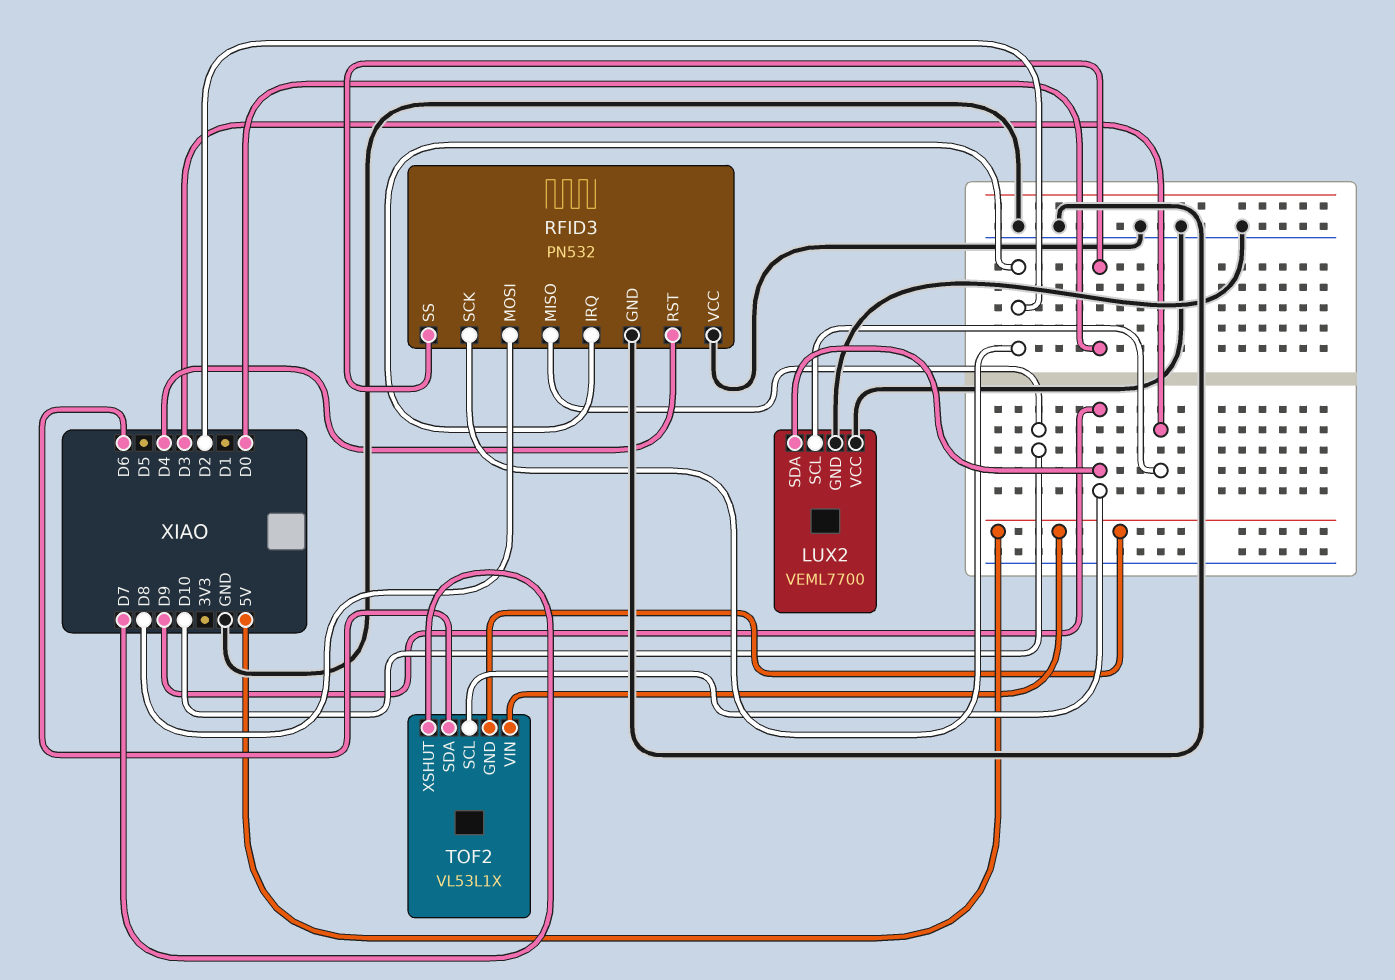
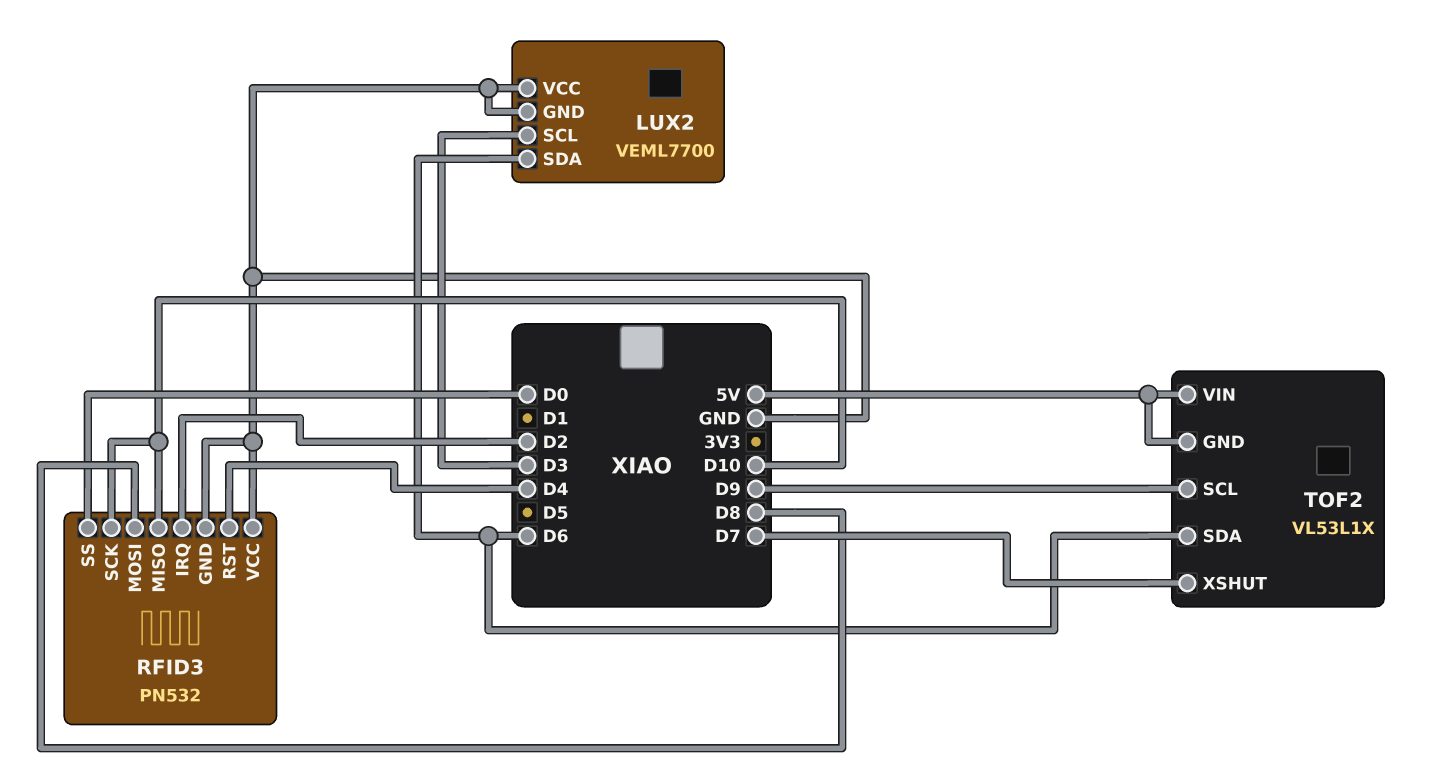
LUX2 pin SDA: D9 -> D6
RFID3 pin SCK: D2 -> D10

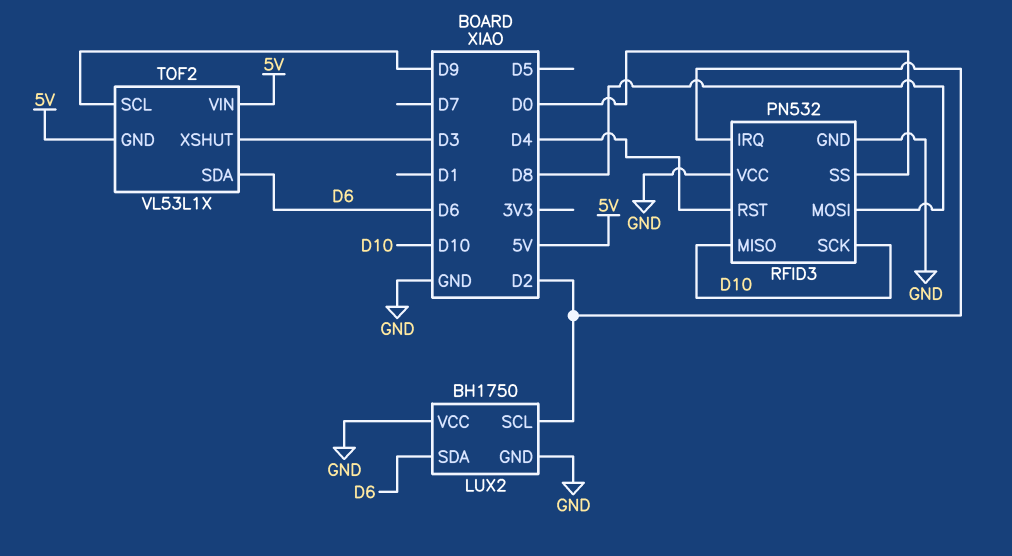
LUX2: VEML7700 -> BH1750
LUX2 pin SCL: D3 -> D2
TOF2 pin XSHUT: D7 -> D3

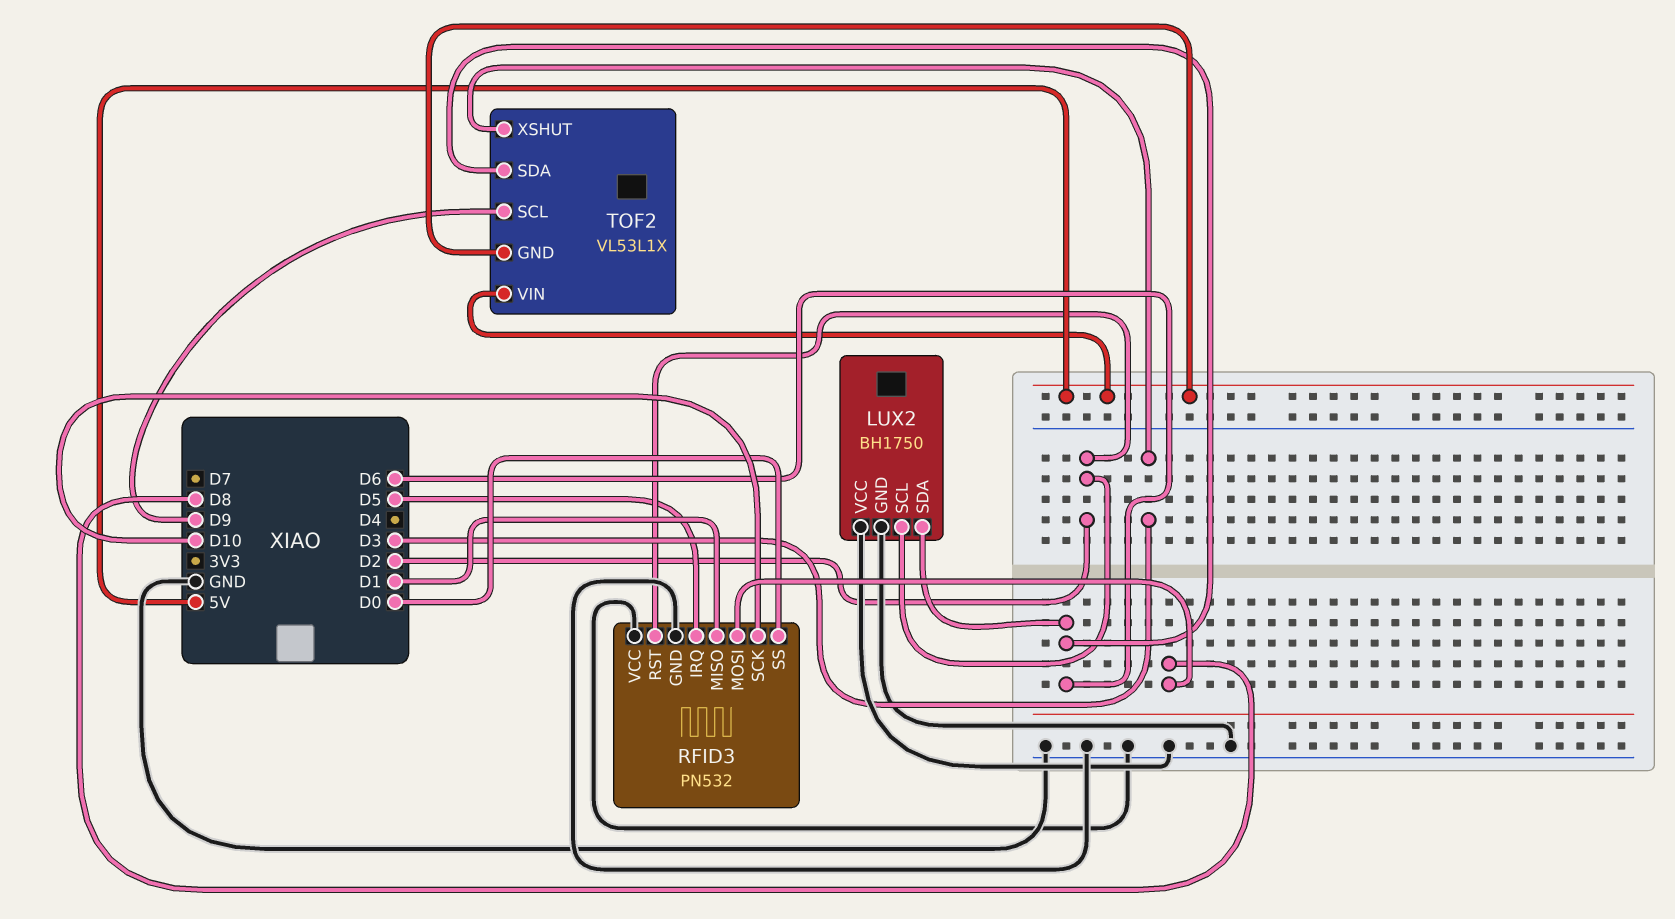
RFID3 pin IRQ: D2 -> D5
RFID3 pin MISO: D10 -> D1
RFID3 pin RST: D4 -> D2

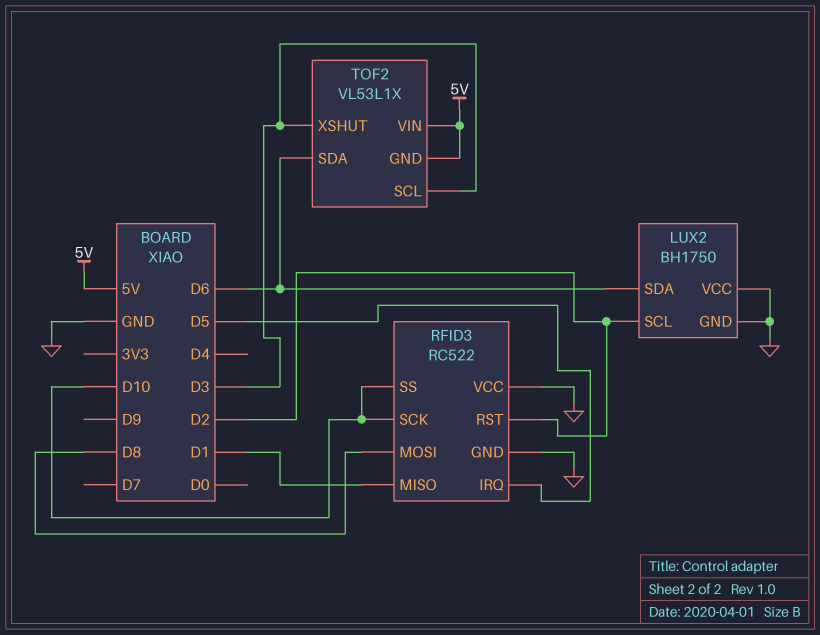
RFID3: PN532 -> RC522
RFID3 pin SS: D0 -> D10
TOF2 pin SCL: D9 -> D3

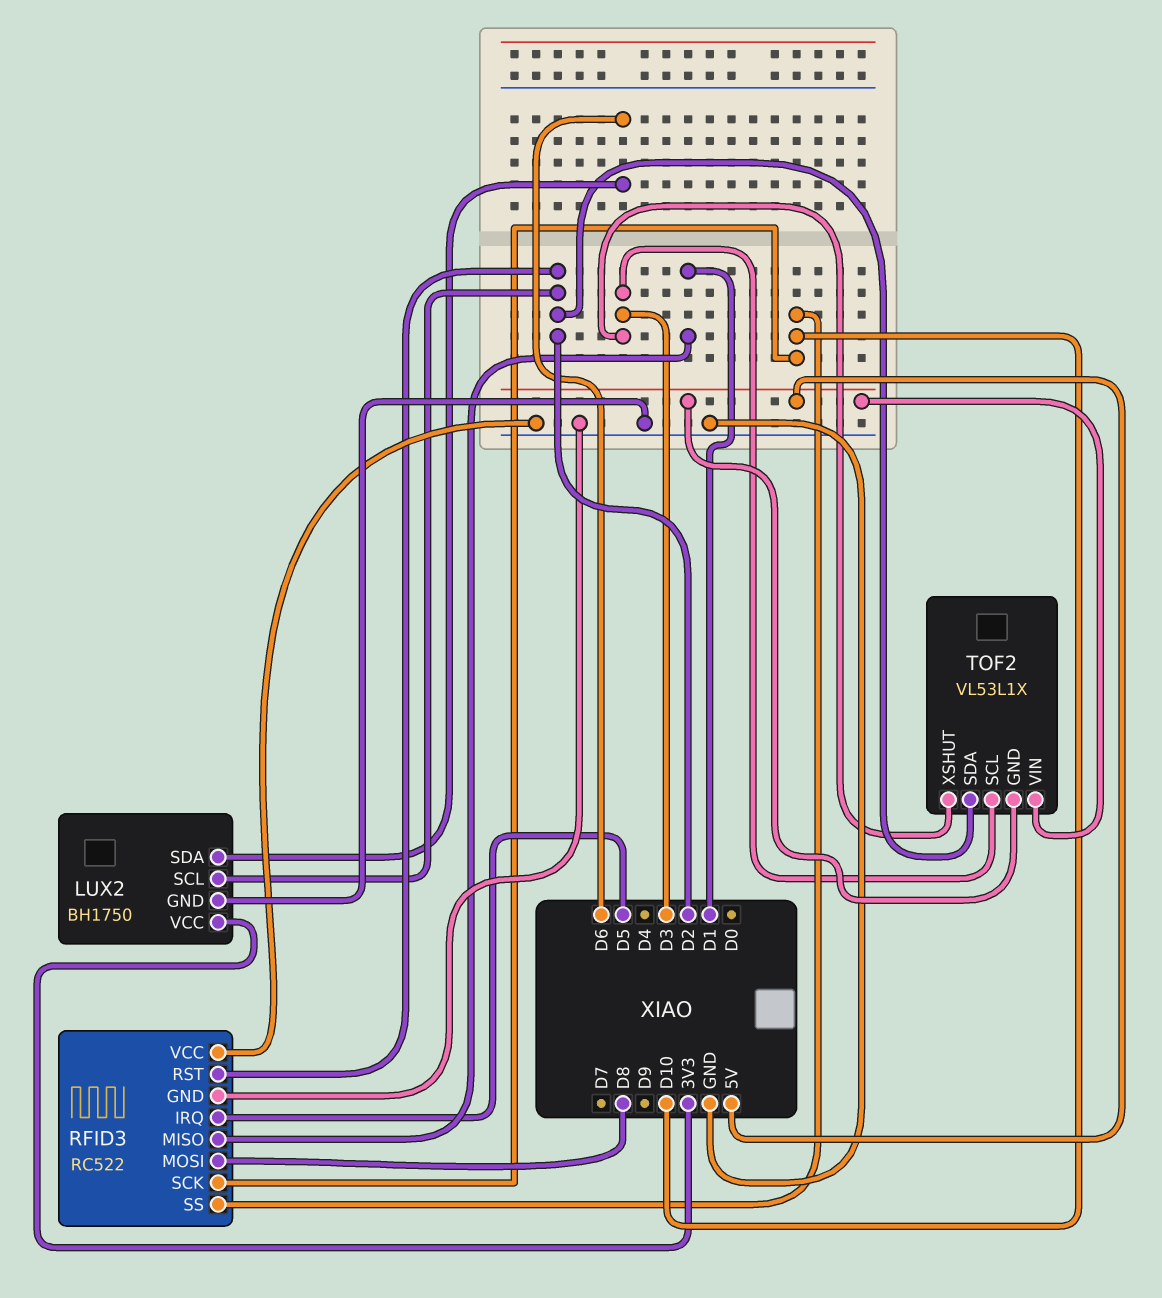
LUX2 pin VCC: GND -> 3V3
TOF2 pin SDA: D6 -> D2

